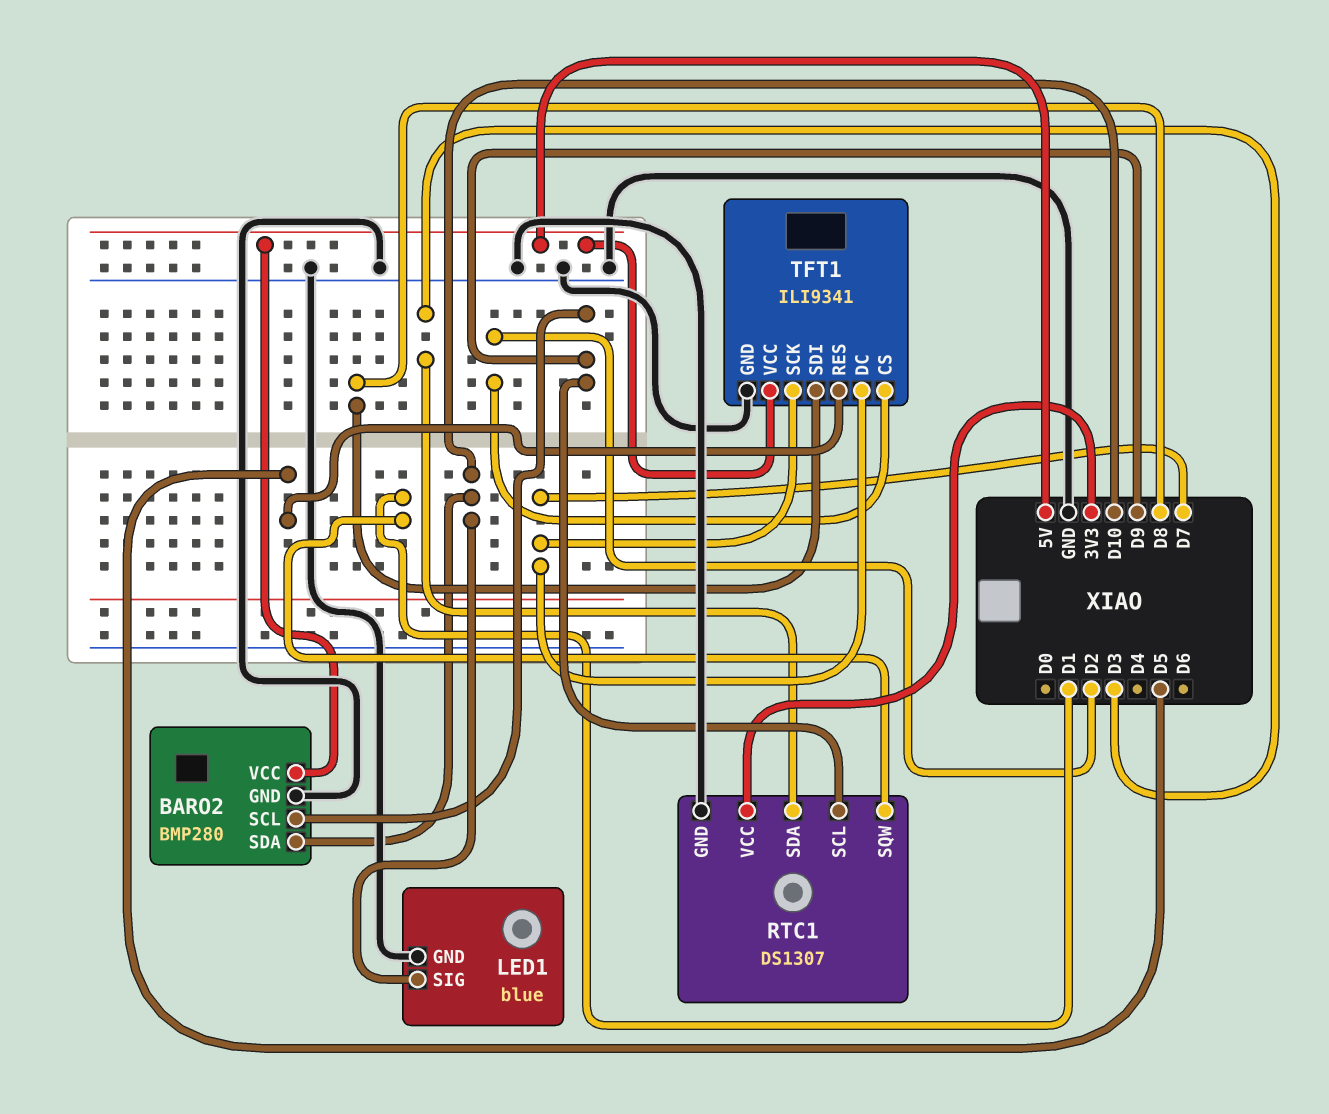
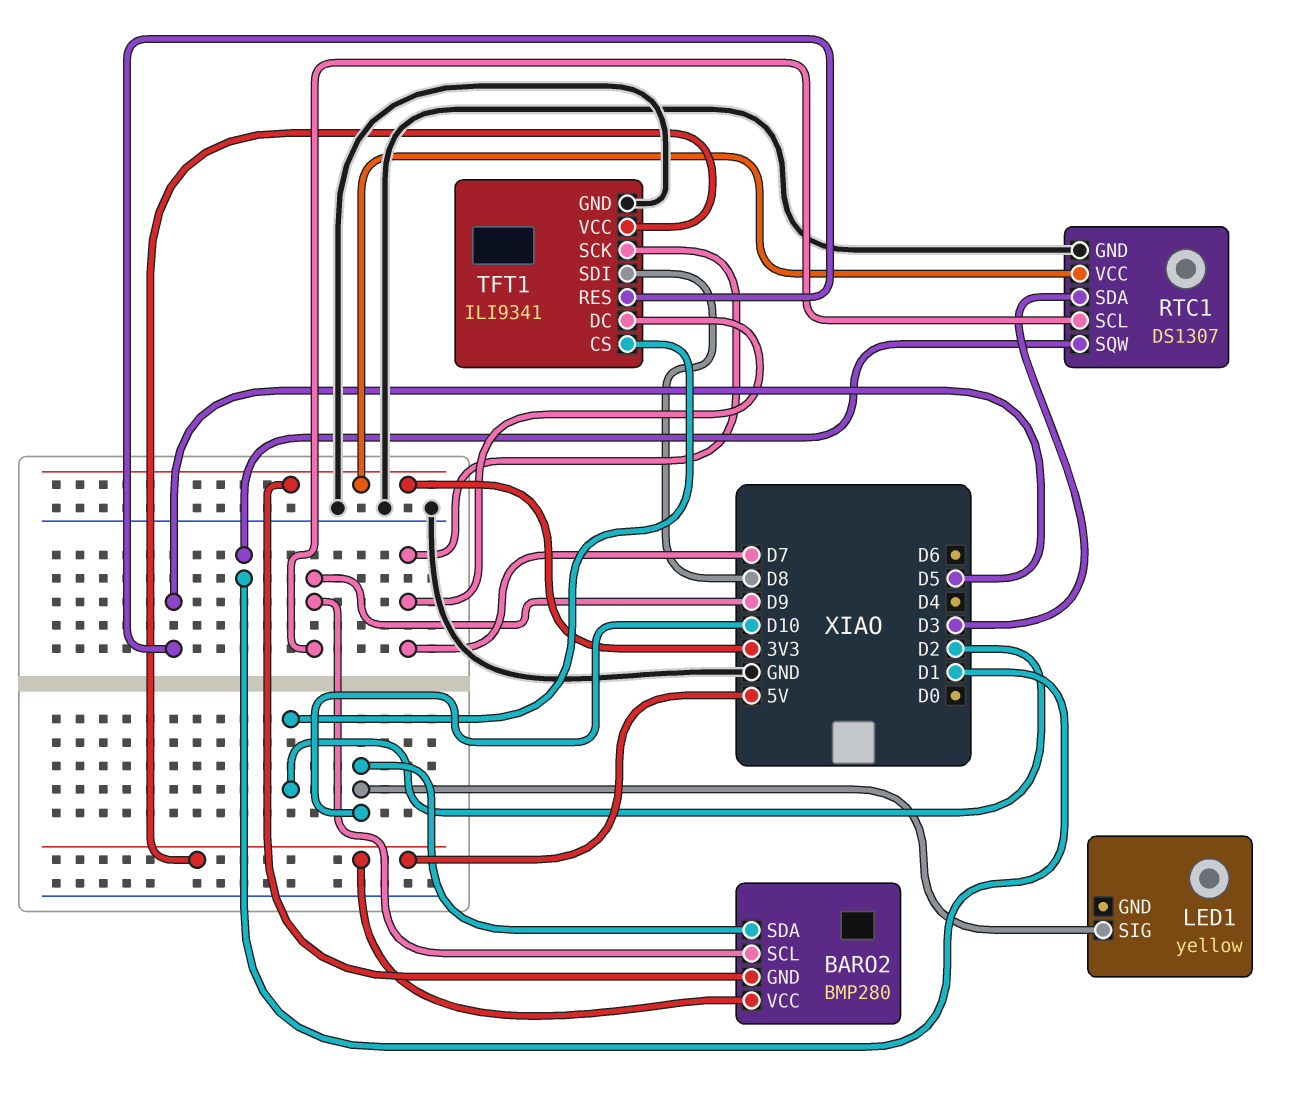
BARO2 pin GND: GND -> 3V3
LED1: blue -> yellow
LED1 pin GND: GND -> none

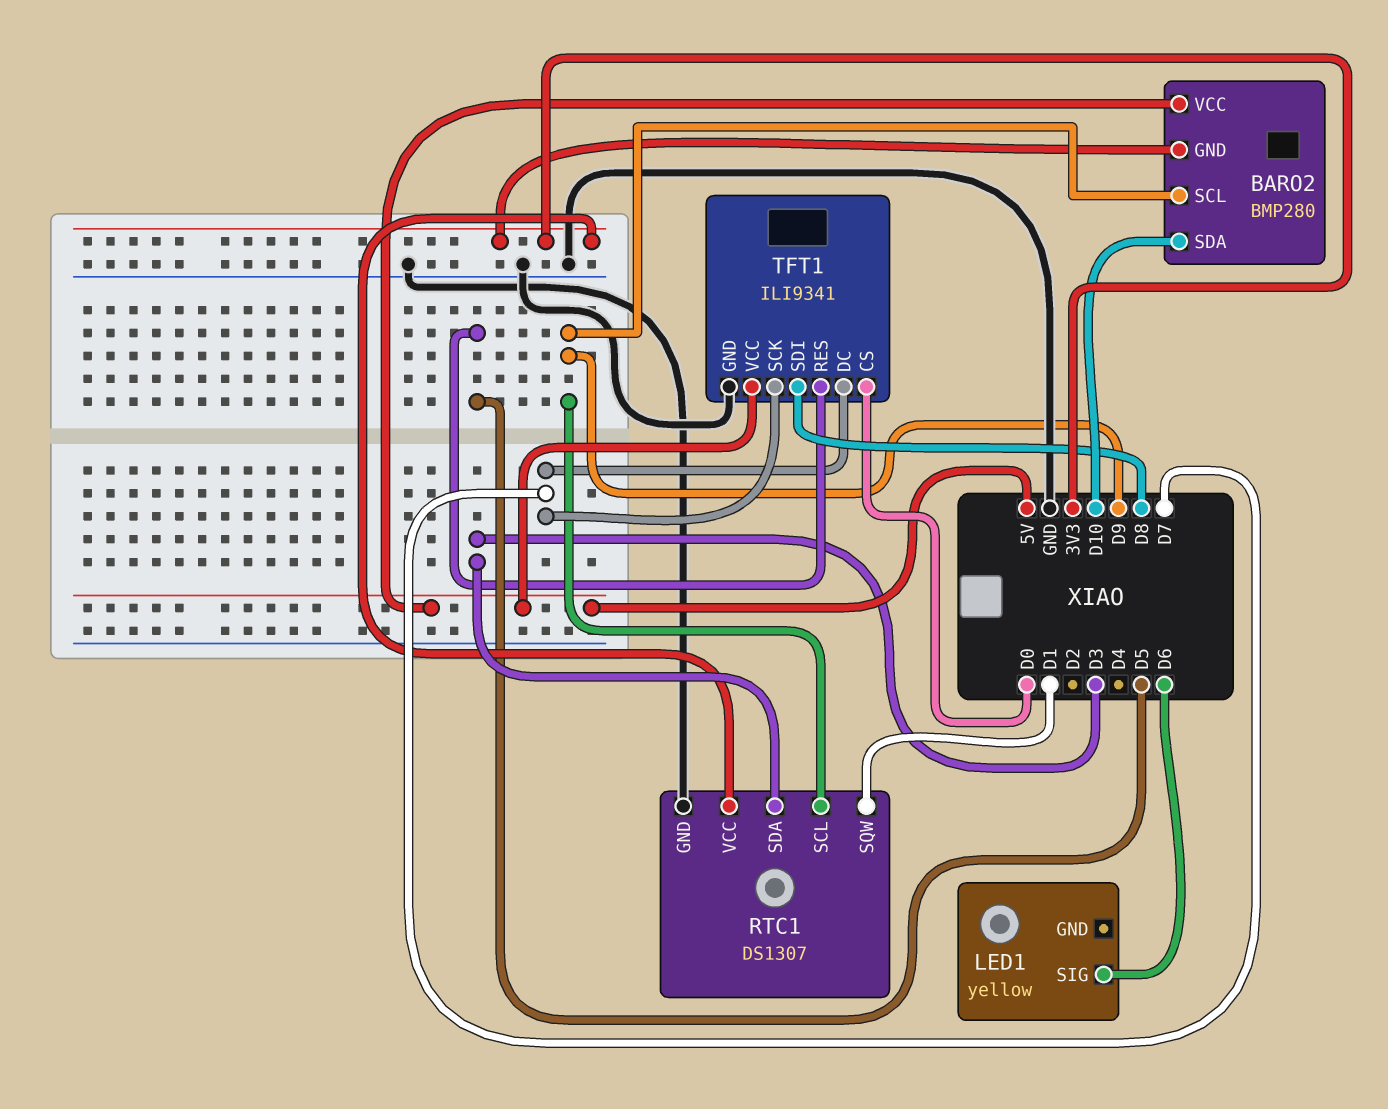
LED1 pin SIG: D10 -> D6
TFT1 pin CS: D2 -> D0

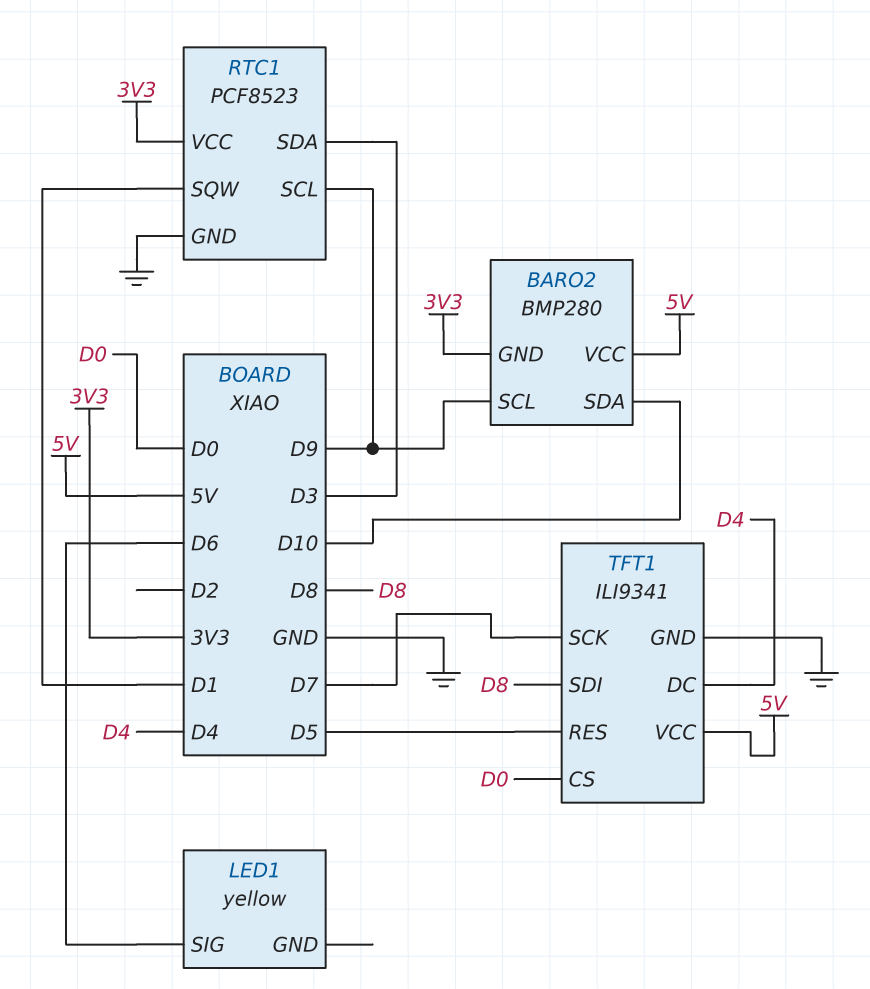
RTC1: DS1307 -> PCF8523
TFT1 pin DC: D7 -> D4

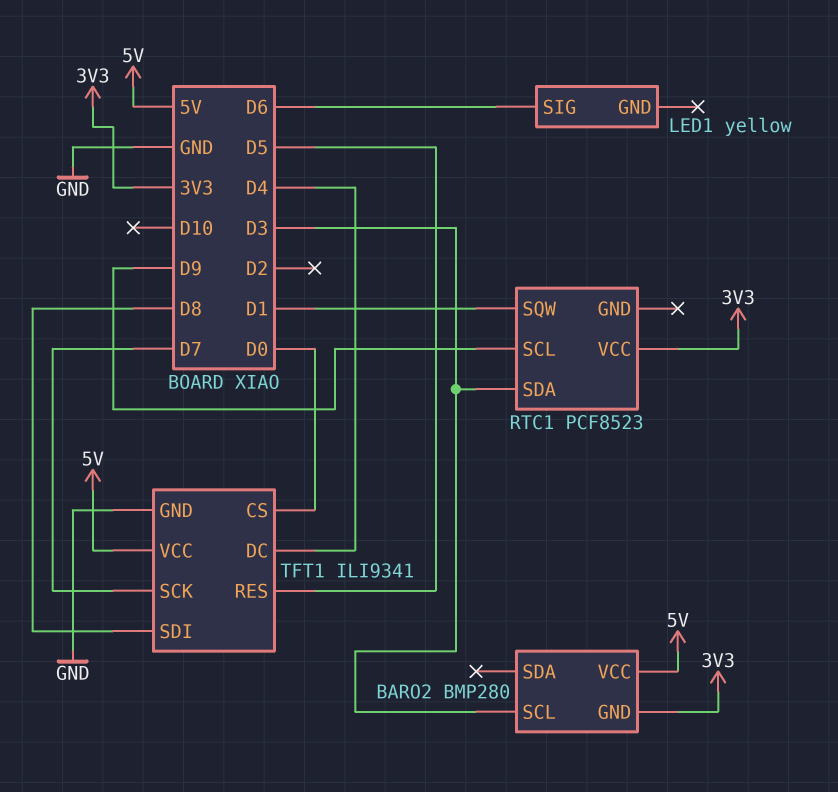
BARO2 pin SCL: D9 -> D3
BARO2 pin SDA: D10 -> none
RTC1 pin GND: GND -> none

